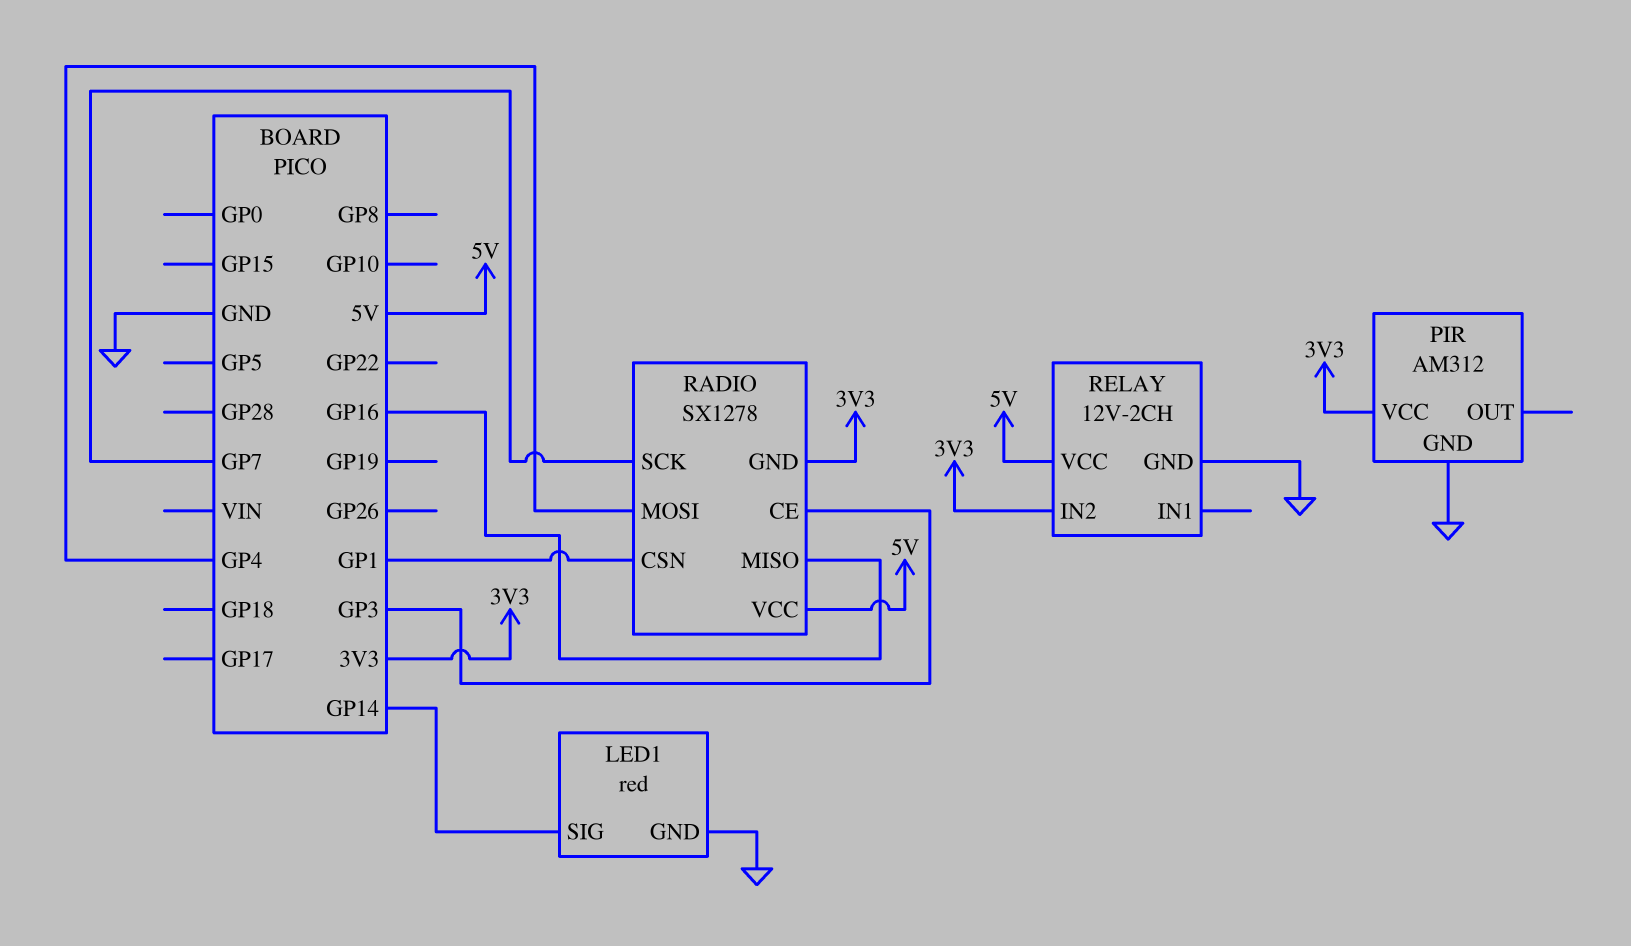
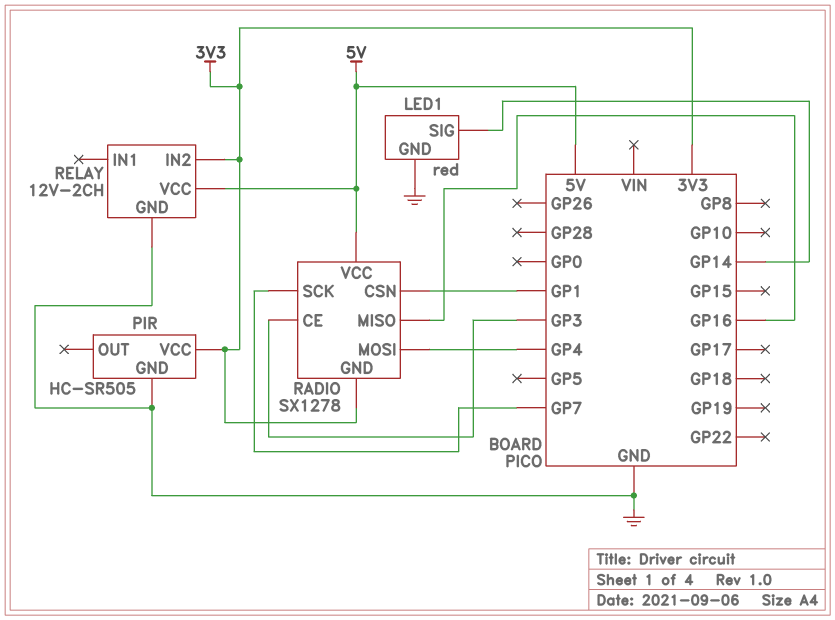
PIR: AM312 -> HC-SR505

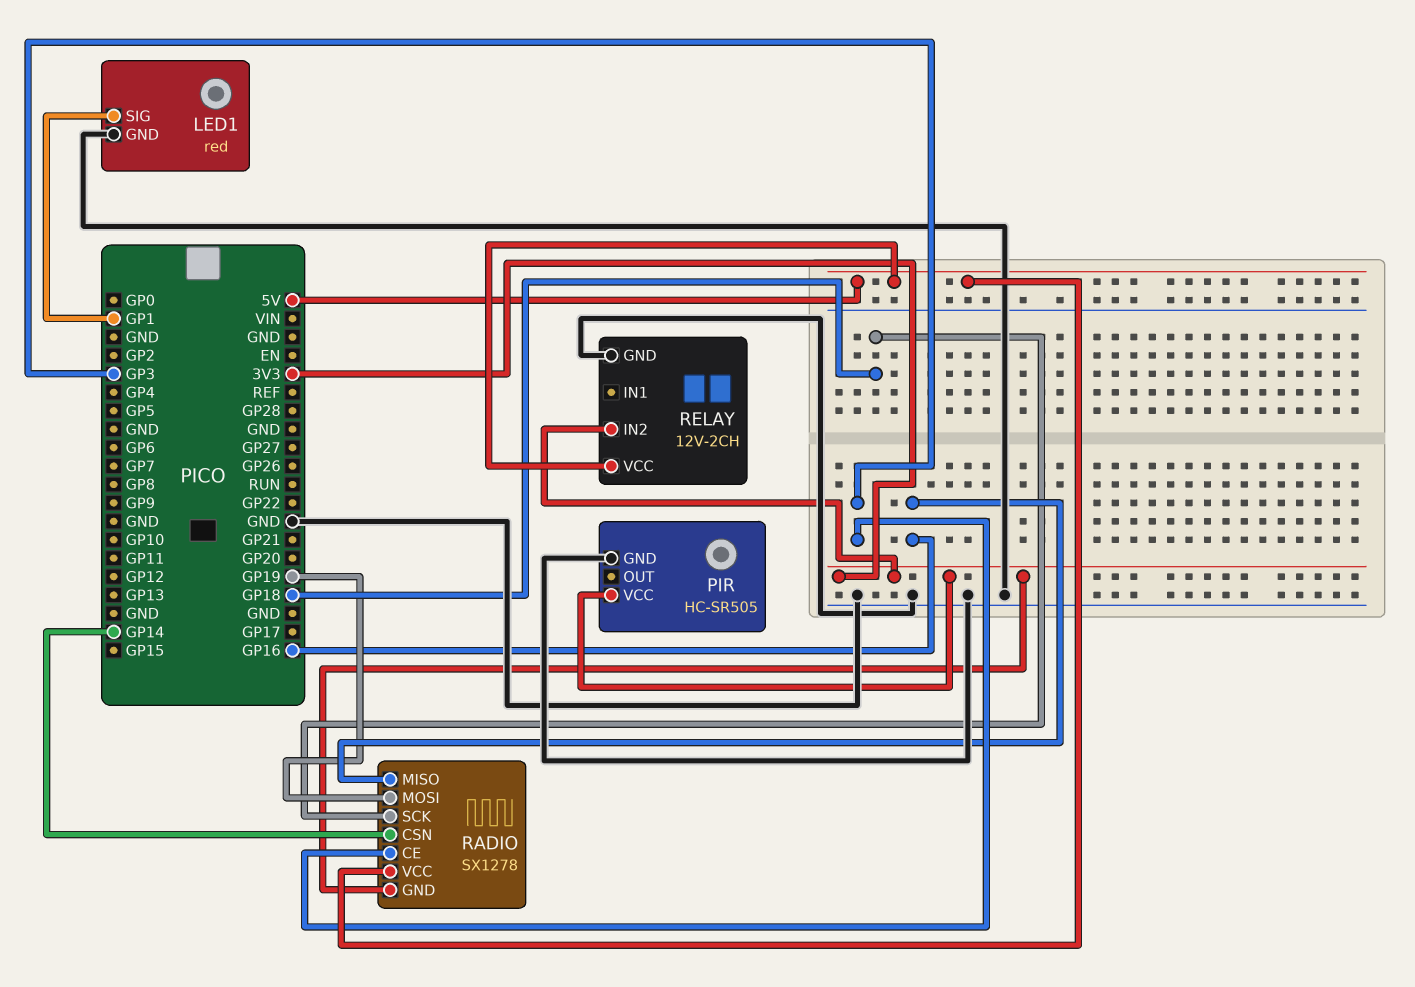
LED1 pin SIG: GP14 -> GP1
RADIO pin CSN: GP1 -> GP14
RADIO pin MOSI: GP4 -> GP19
RADIO pin SCK: GP7 -> GP18

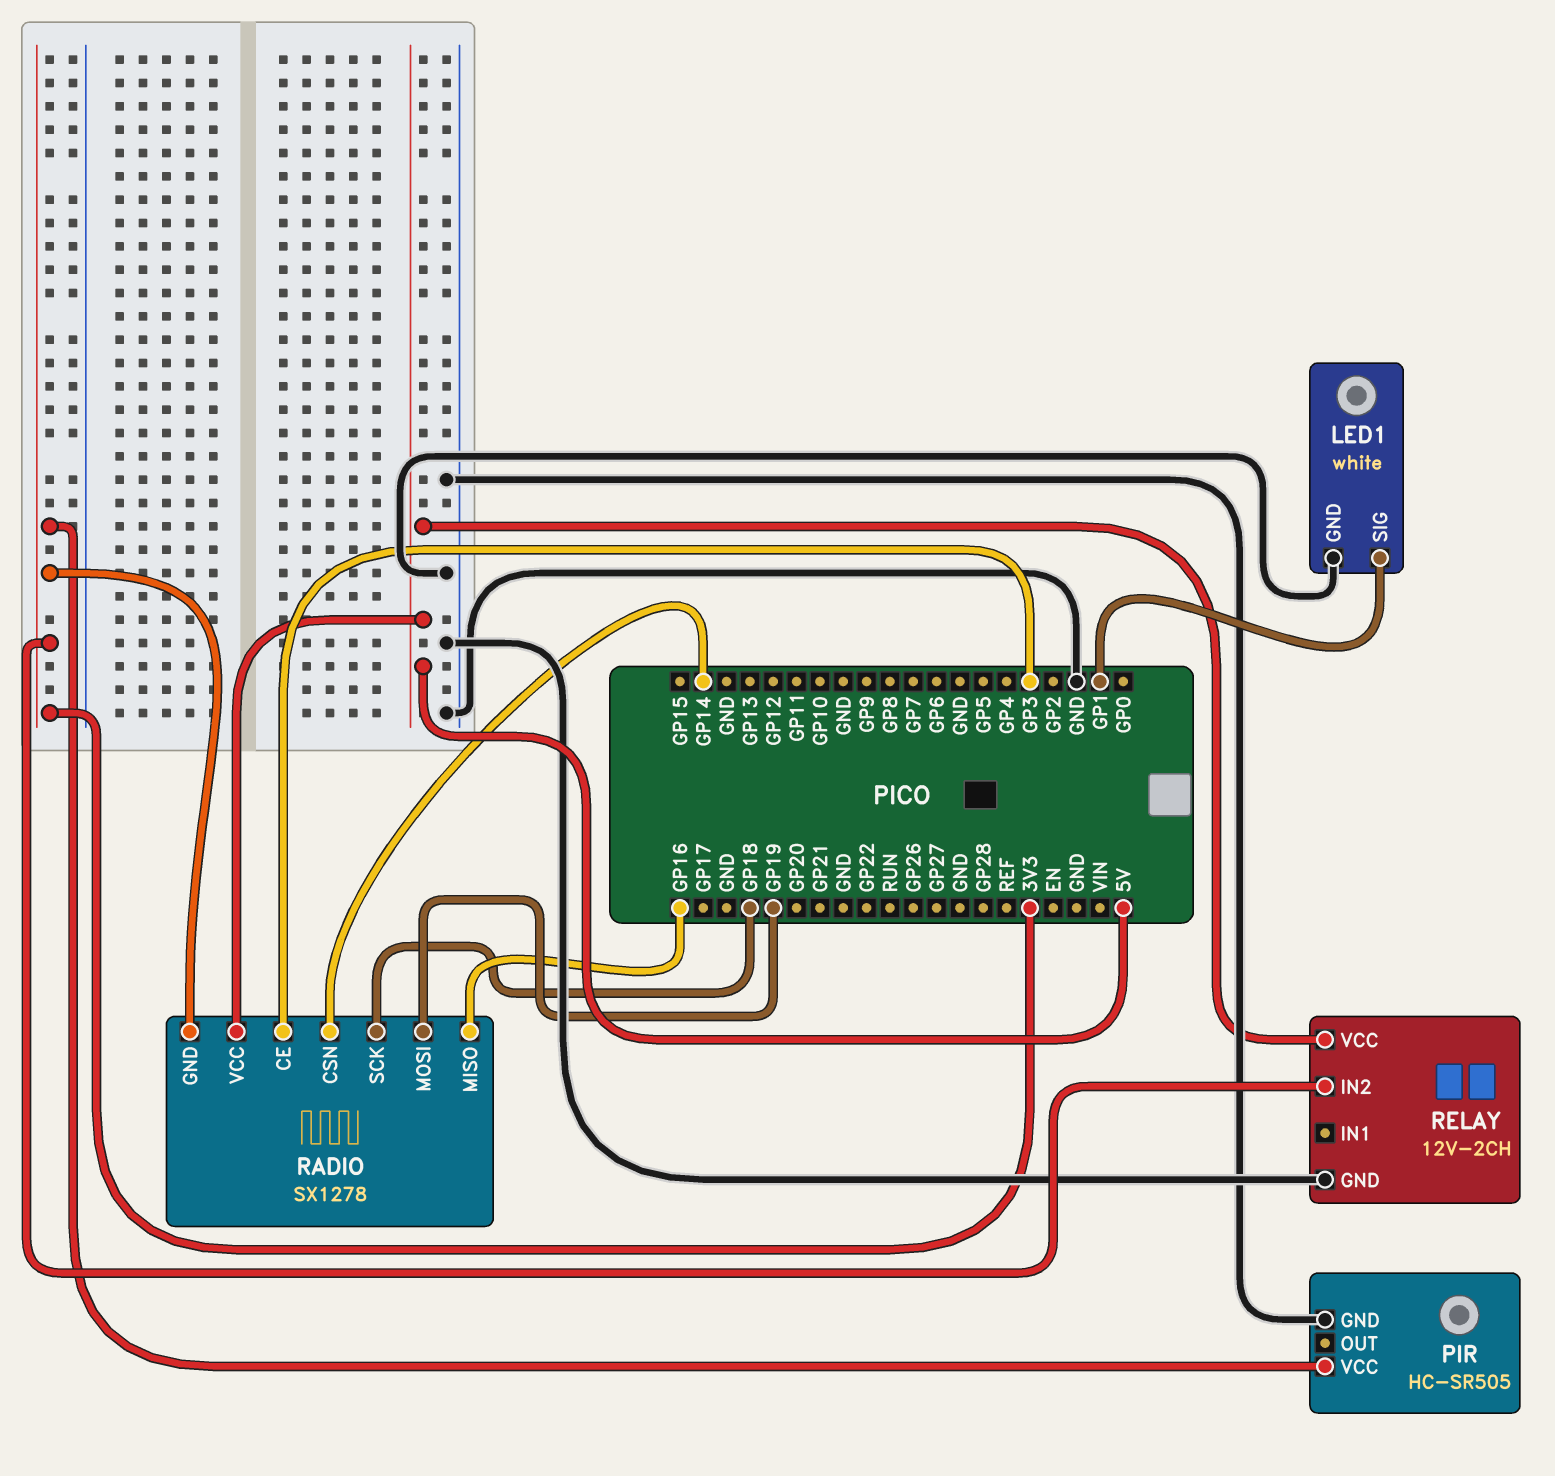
LED1: red -> white

